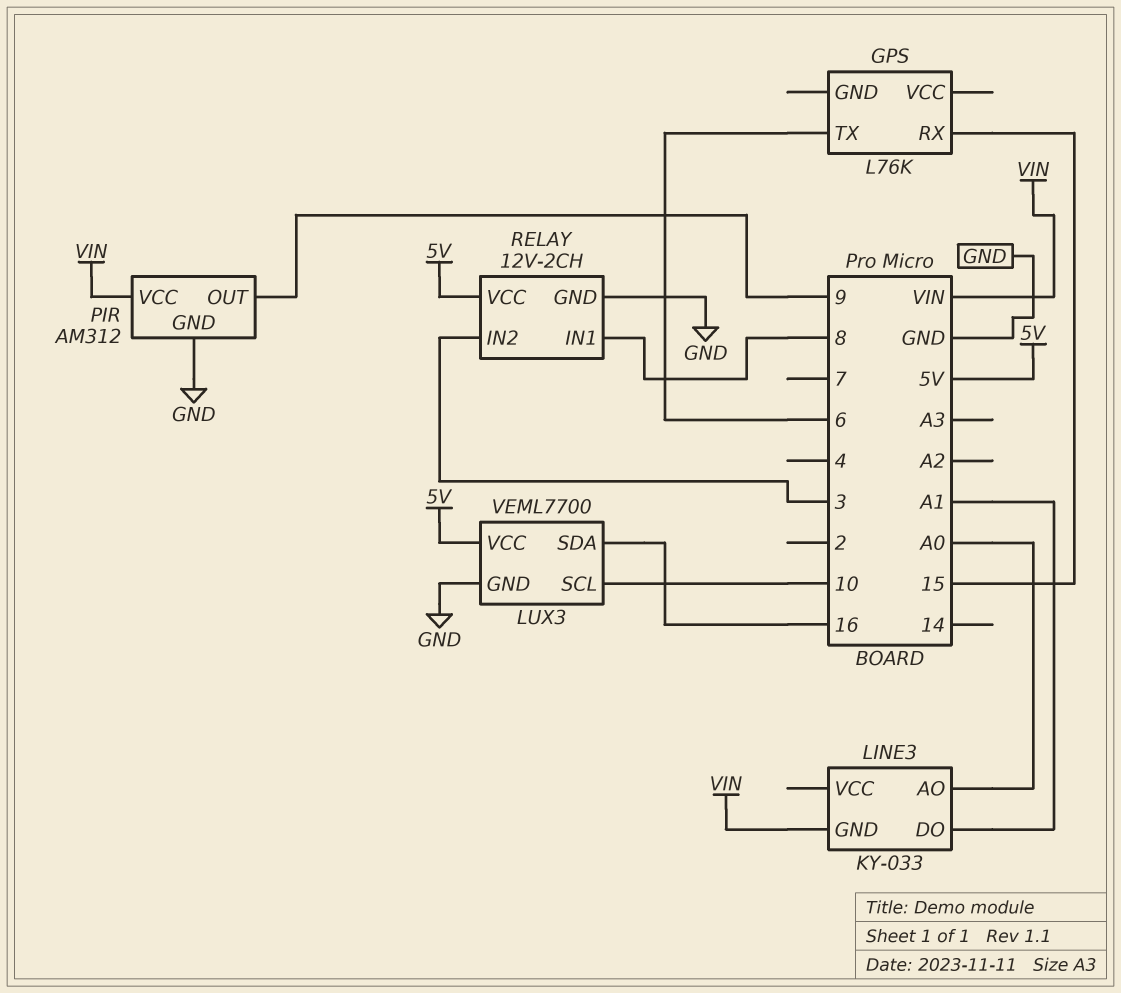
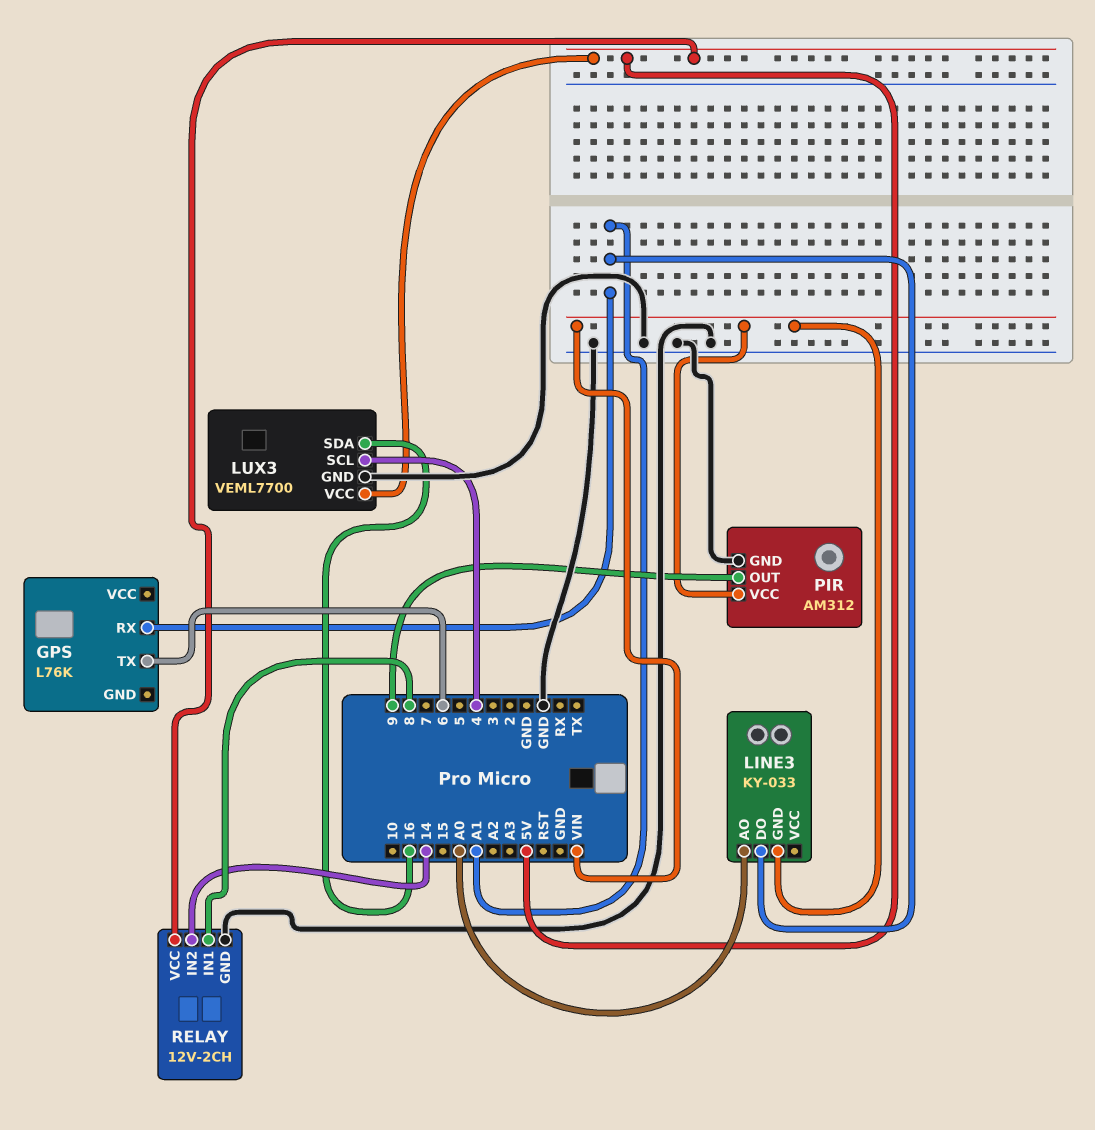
GPS pin RX: 15 -> A1
LUX3 pin SCL: 10 -> 4
RELAY pin IN2: 3 -> 14

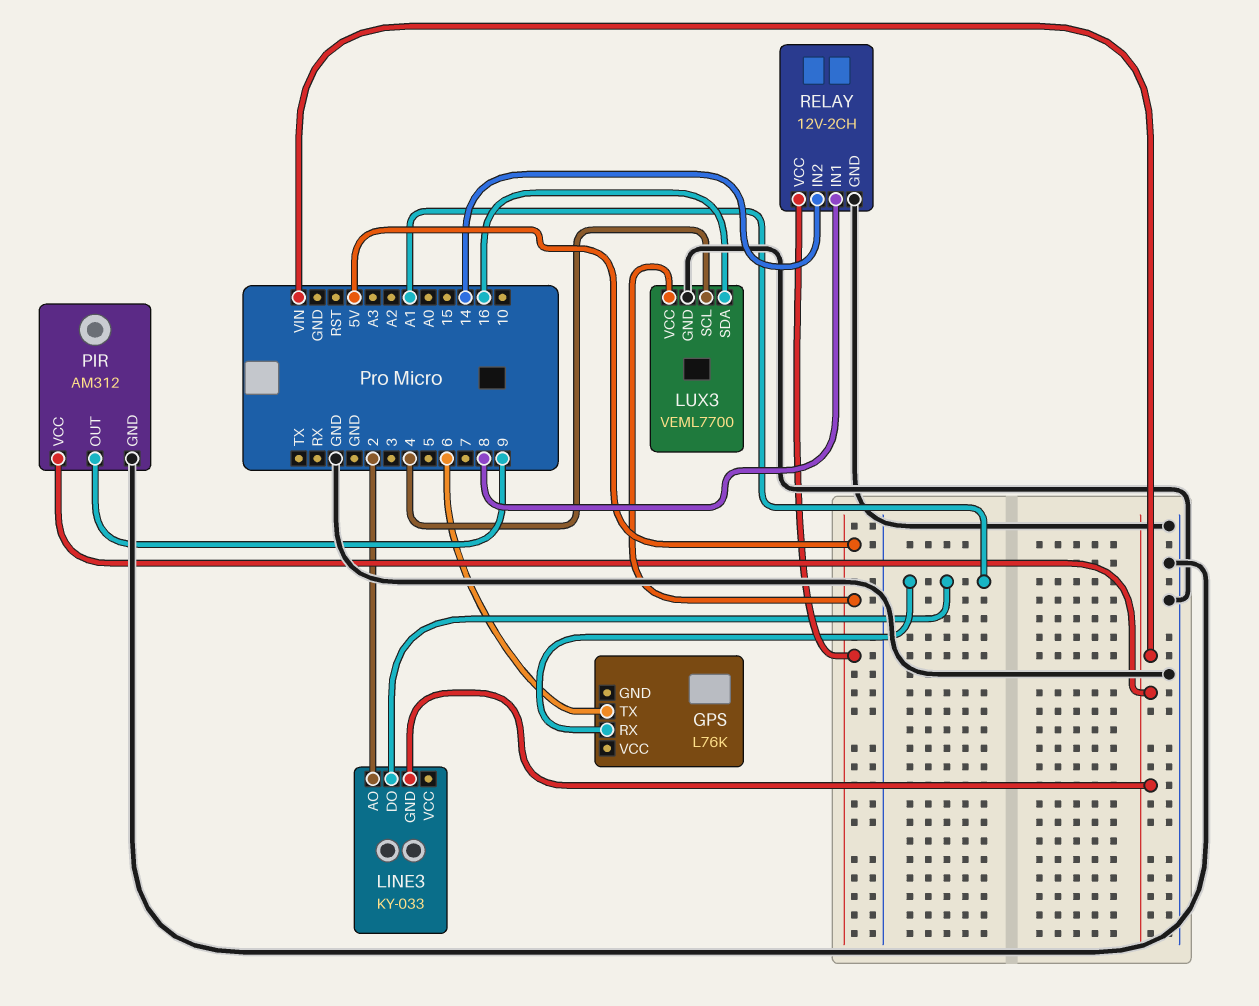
LINE3 pin AO: A0 -> 2

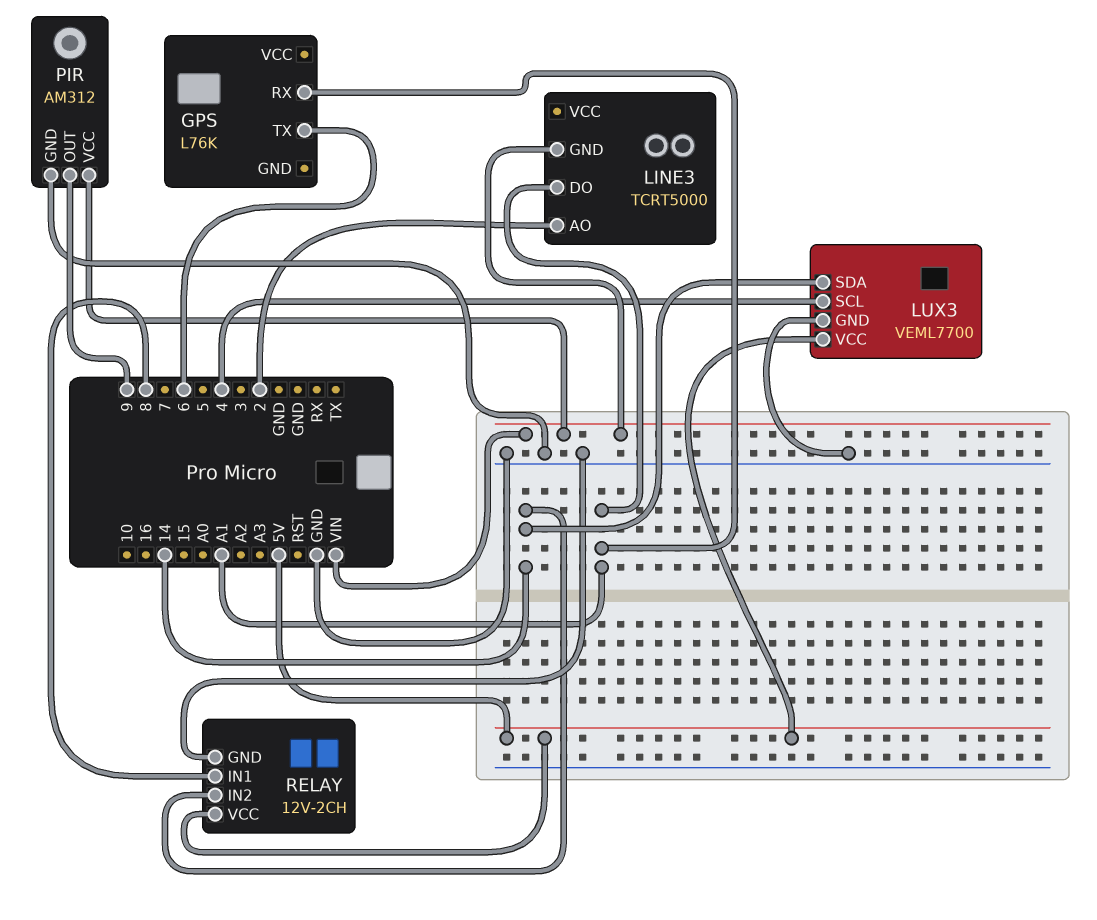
LINE3: KY-033 -> TCRT5000
LUX3 pin SDA: 16 -> 14

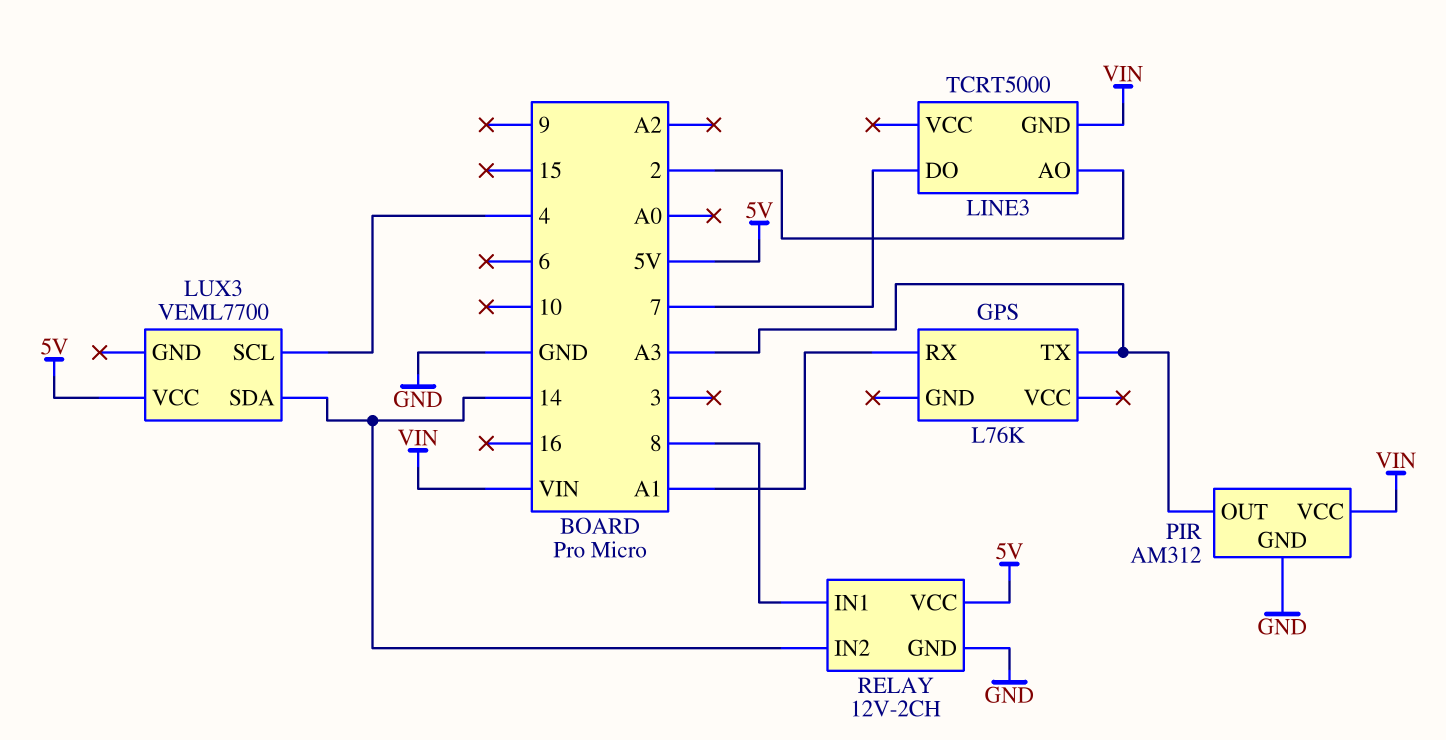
GPS pin TX: 6 -> A3
LINE3 pin DO: A1 -> 7
LUX3 pin GND: GND -> none
PIR pin OUT: 9 -> A3

